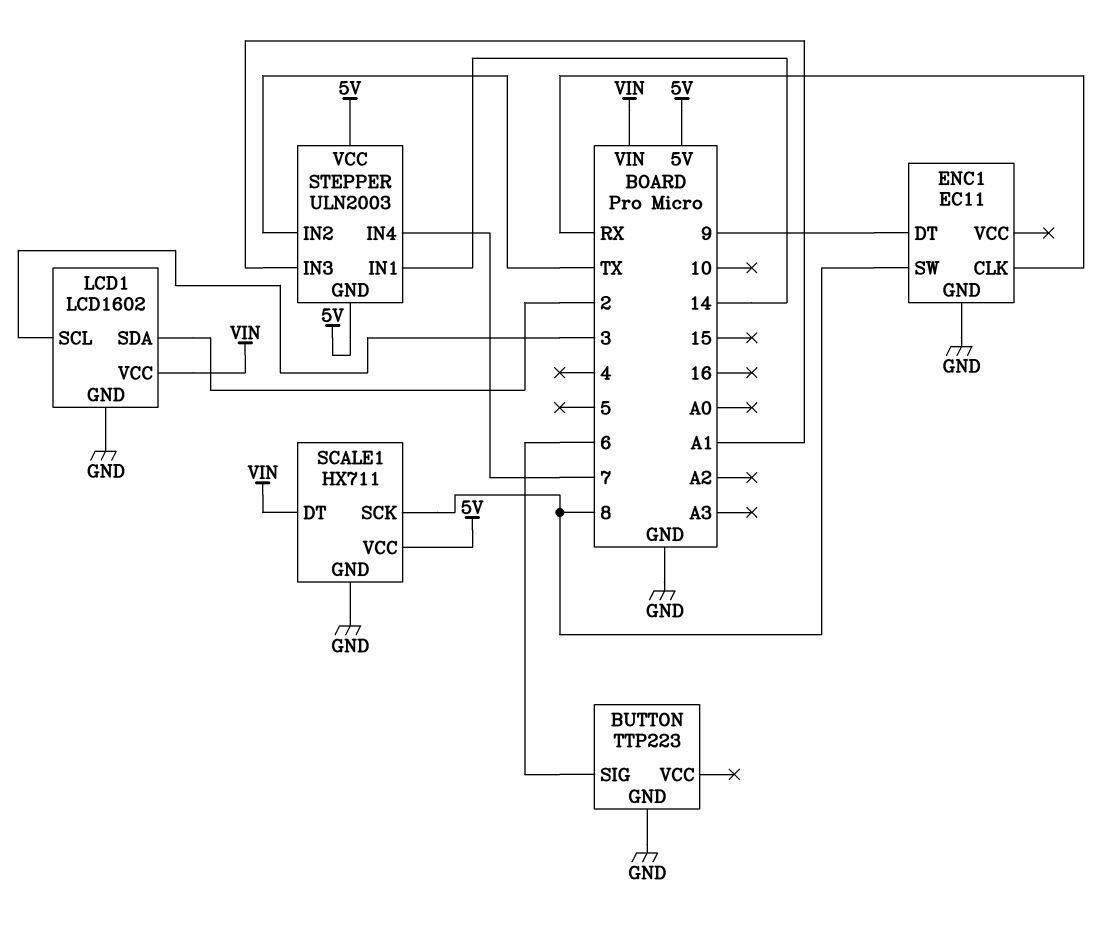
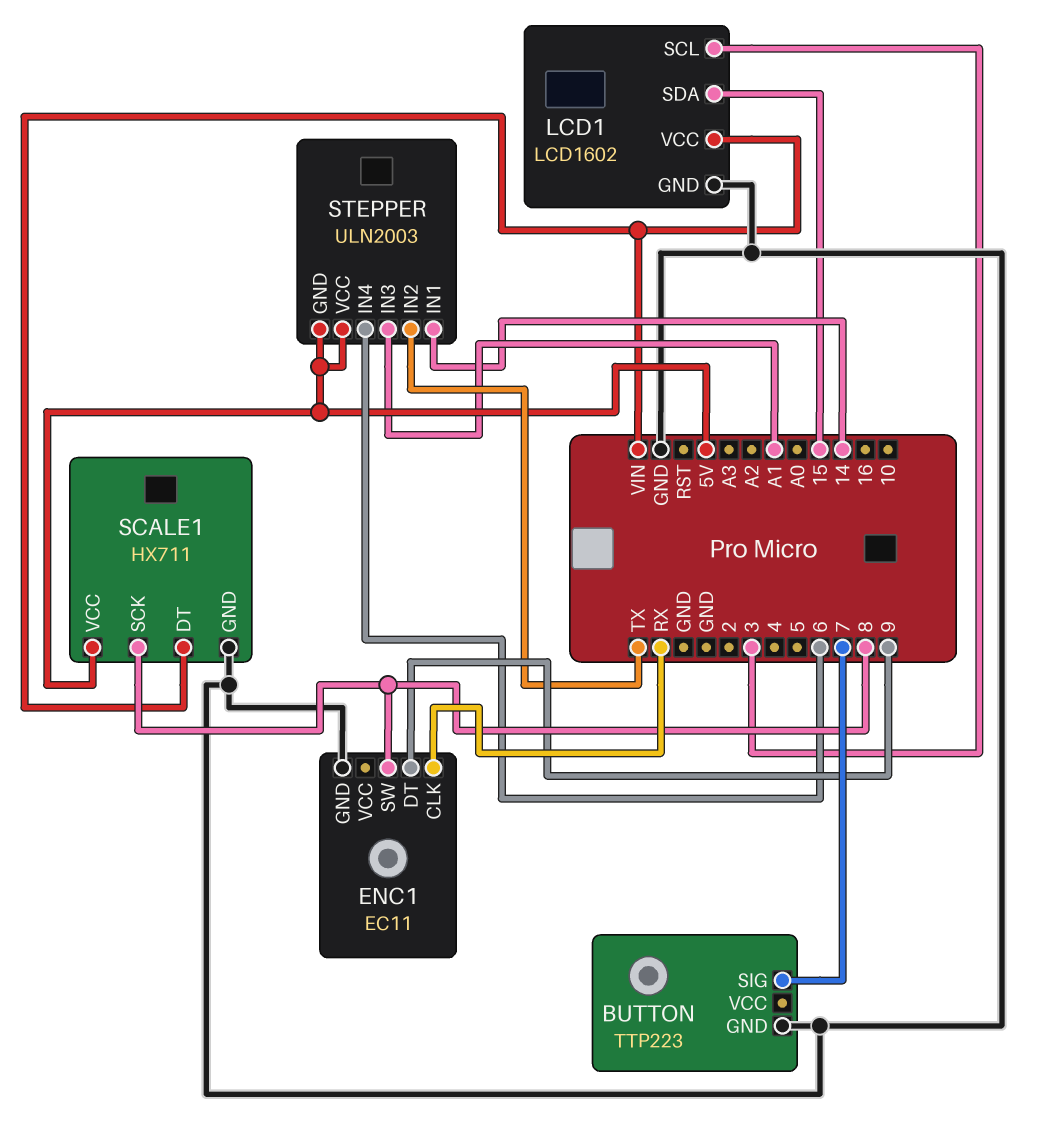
BUTTON pin SIG: 6 -> 7
LCD1 pin SDA: 2 -> 15
STEPPER pin IN4: 7 -> 6

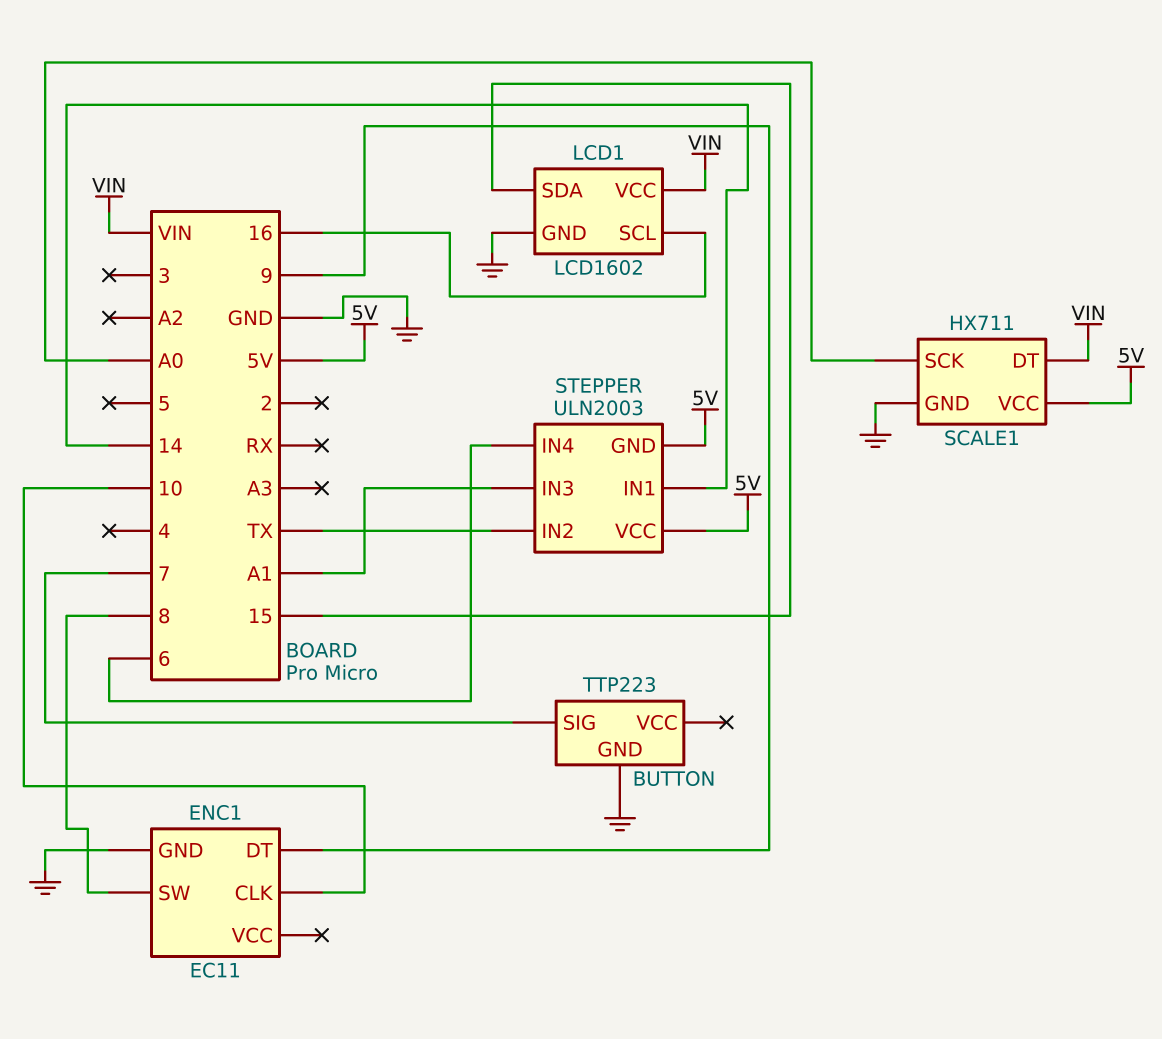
ENC1 pin CLK: RX -> 10
LCD1 pin SCL: 3 -> 16
SCALE1 pin SCK: 8 -> A0

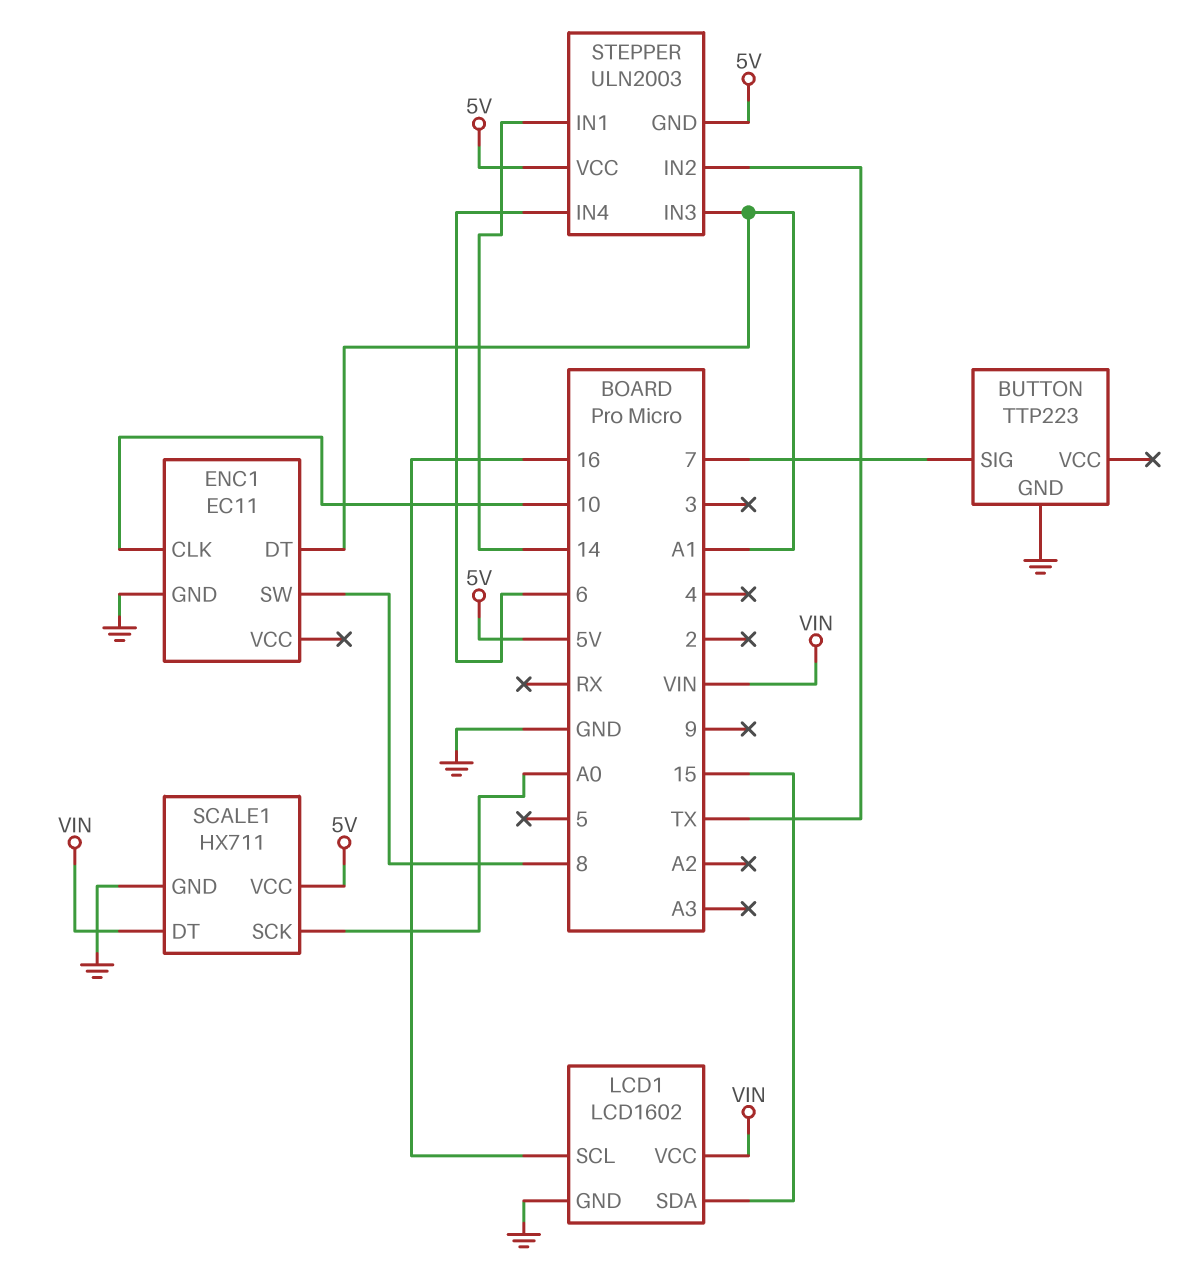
ENC1 pin DT: 9 -> A1

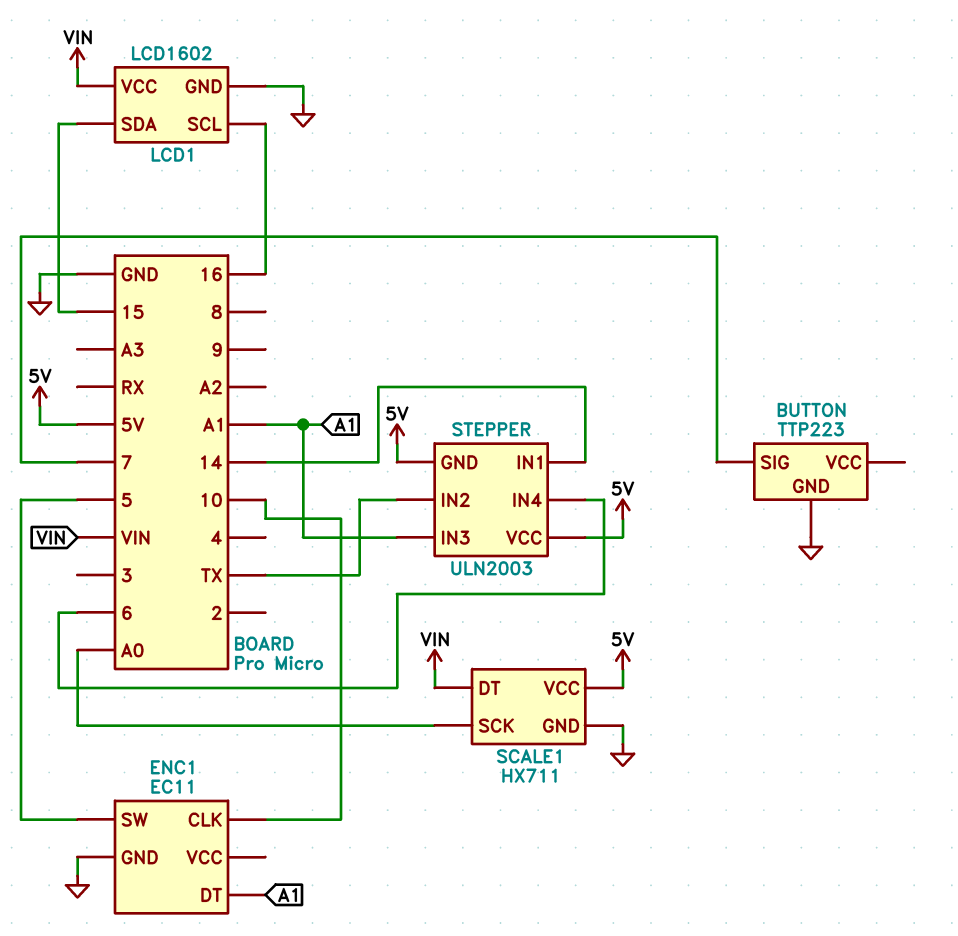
ENC1 pin SW: 8 -> 5

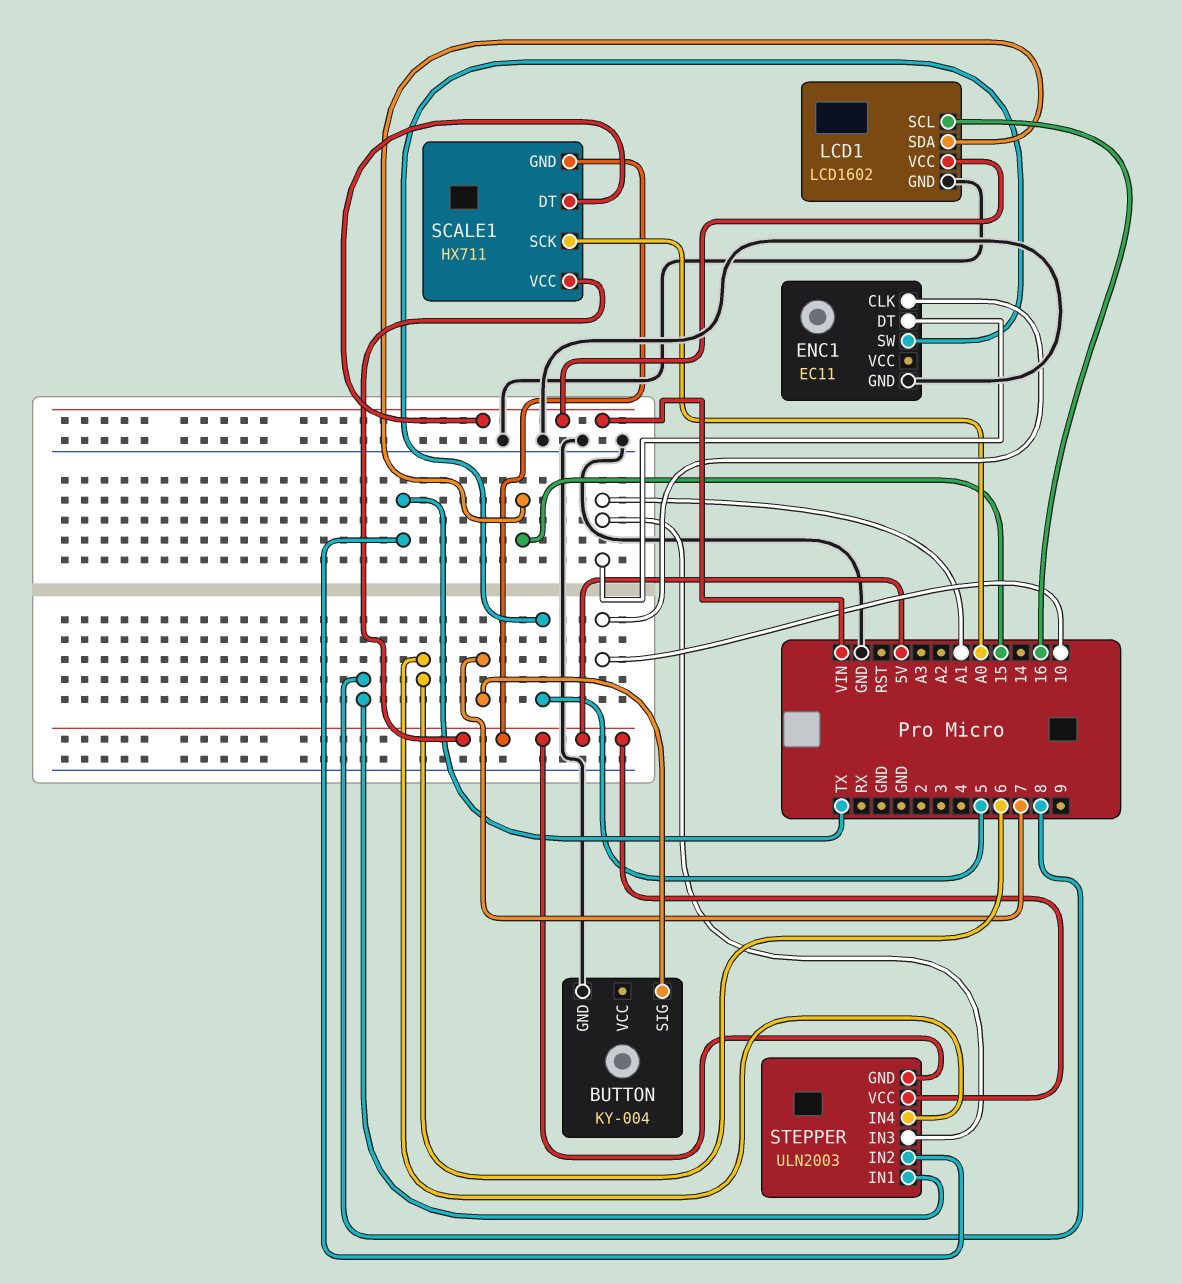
BUTTON: TTP223 -> KY-004
SCALE1 pin GND: GND -> 5V
STEPPER pin IN1: 14 -> 8

